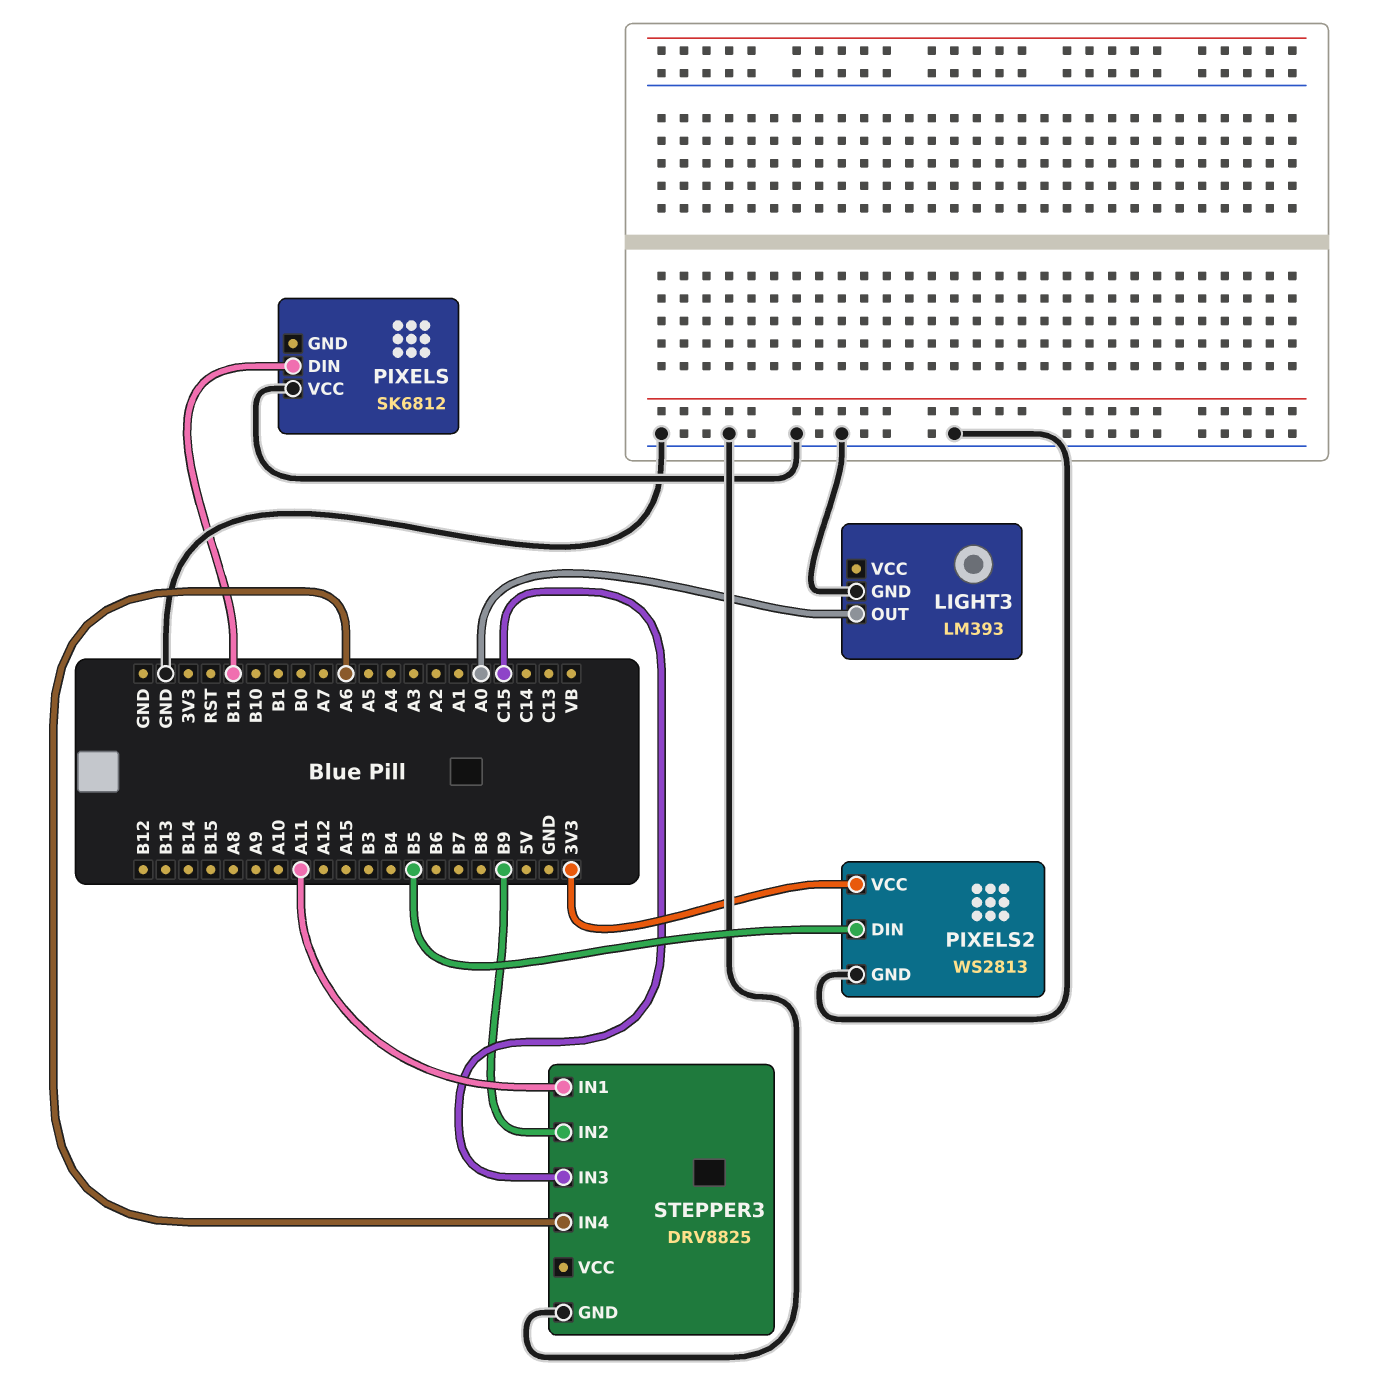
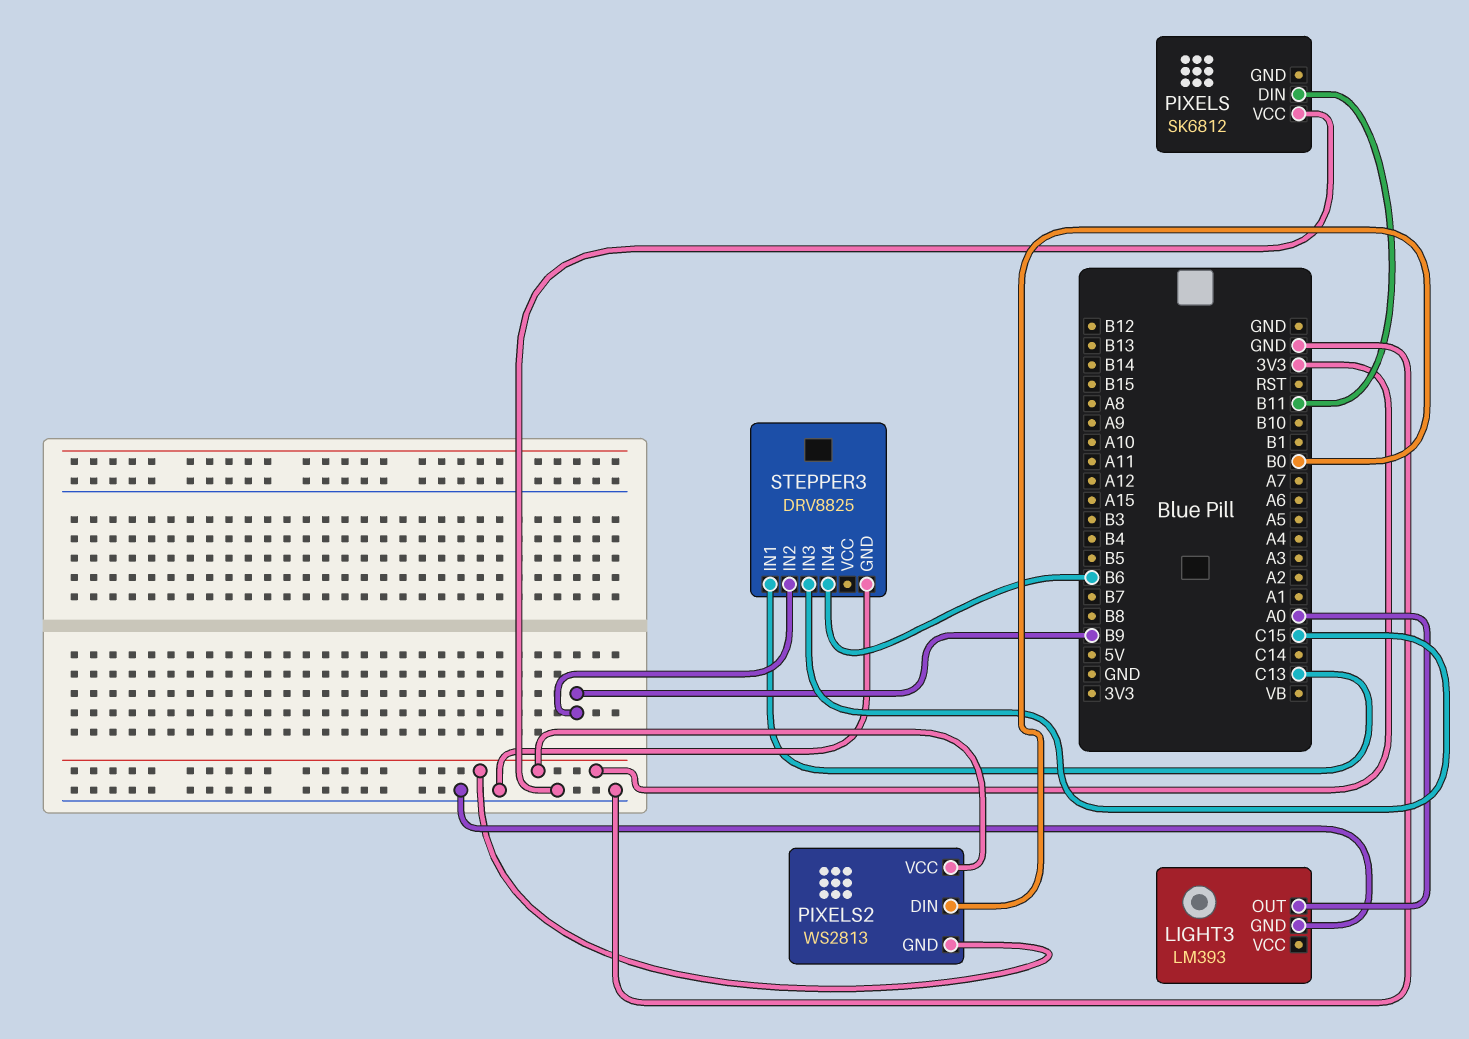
PIXELS2 pin DIN: B5 -> B0
PIXELS2 pin GND: GND -> 3V3
STEPPER3 pin IN1: A11 -> C13
STEPPER3 pin IN4: A6 -> B6

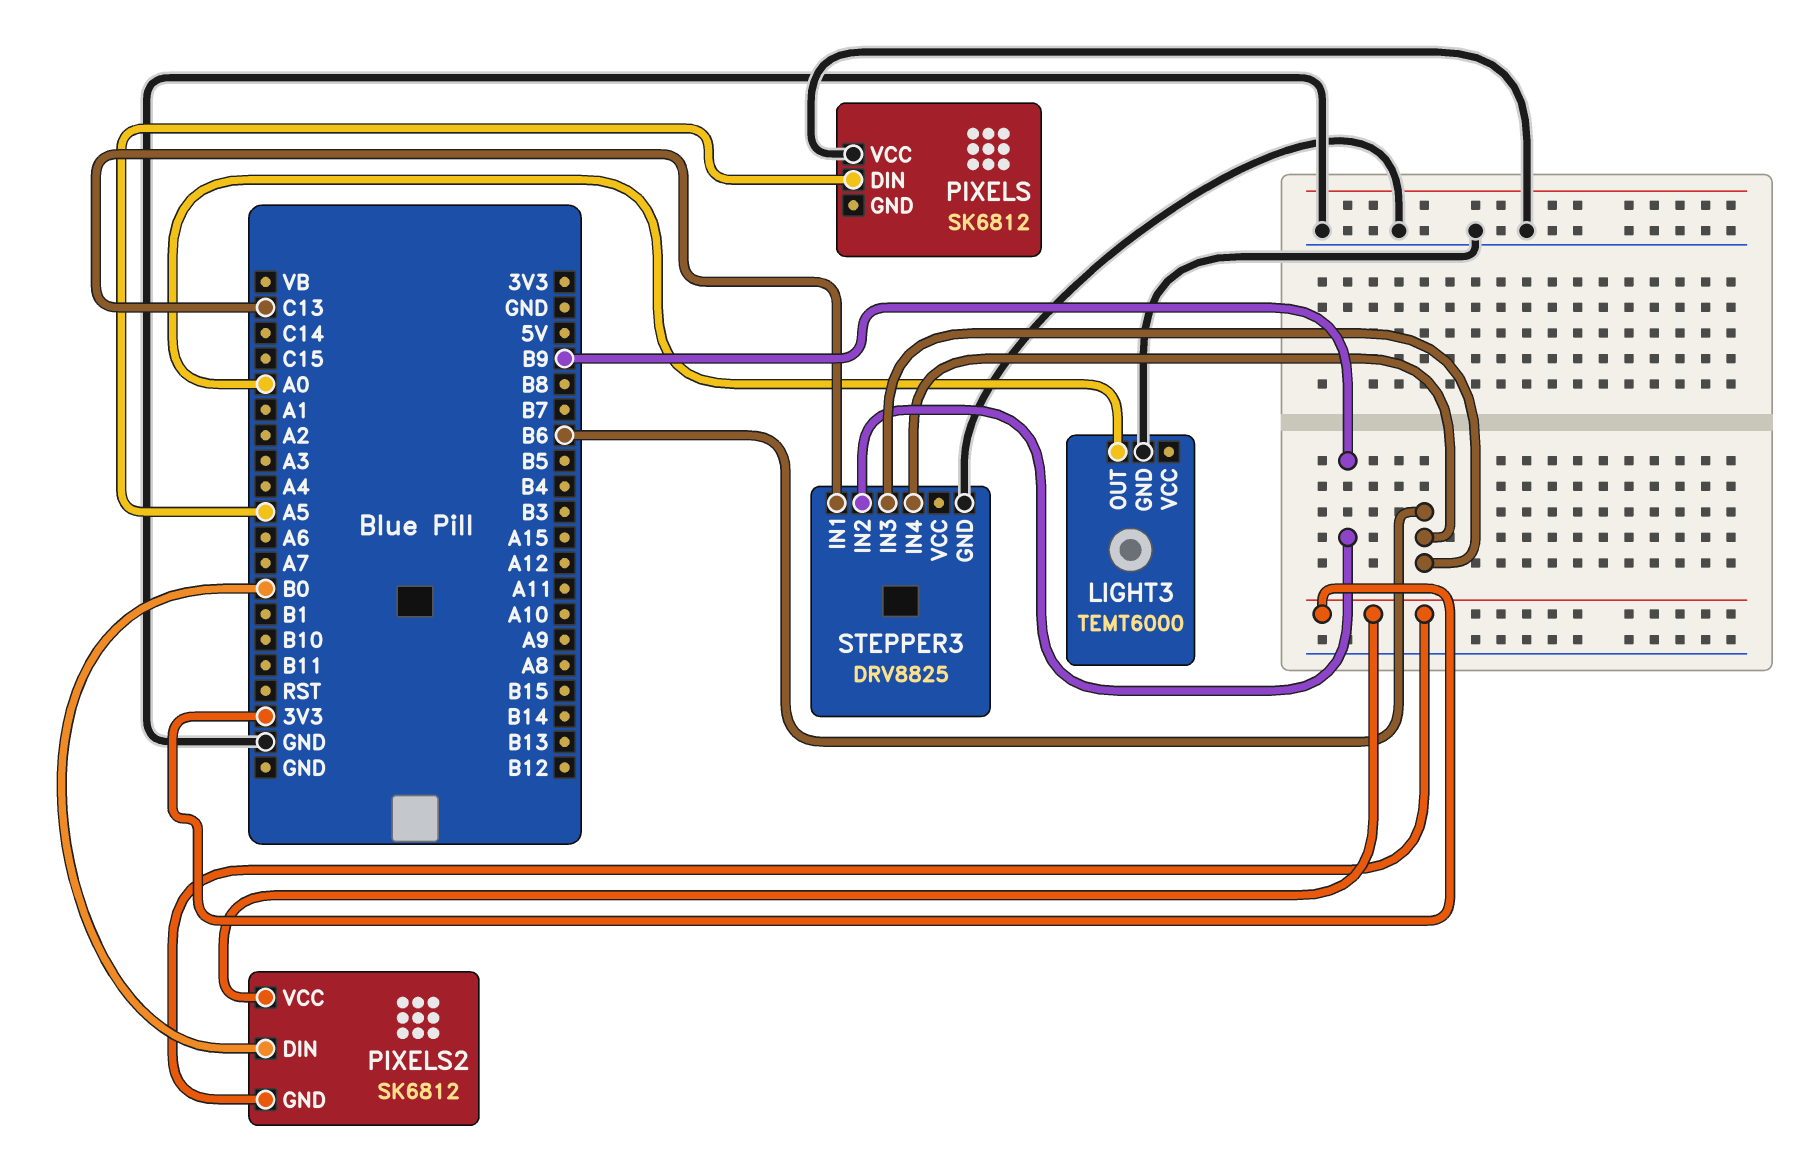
LIGHT3: LM393 -> TEMT6000
PIXELS pin DIN: B11 -> A5
PIXELS2: WS2813 -> SK6812
STEPPER3 pin IN3: C15 -> B6

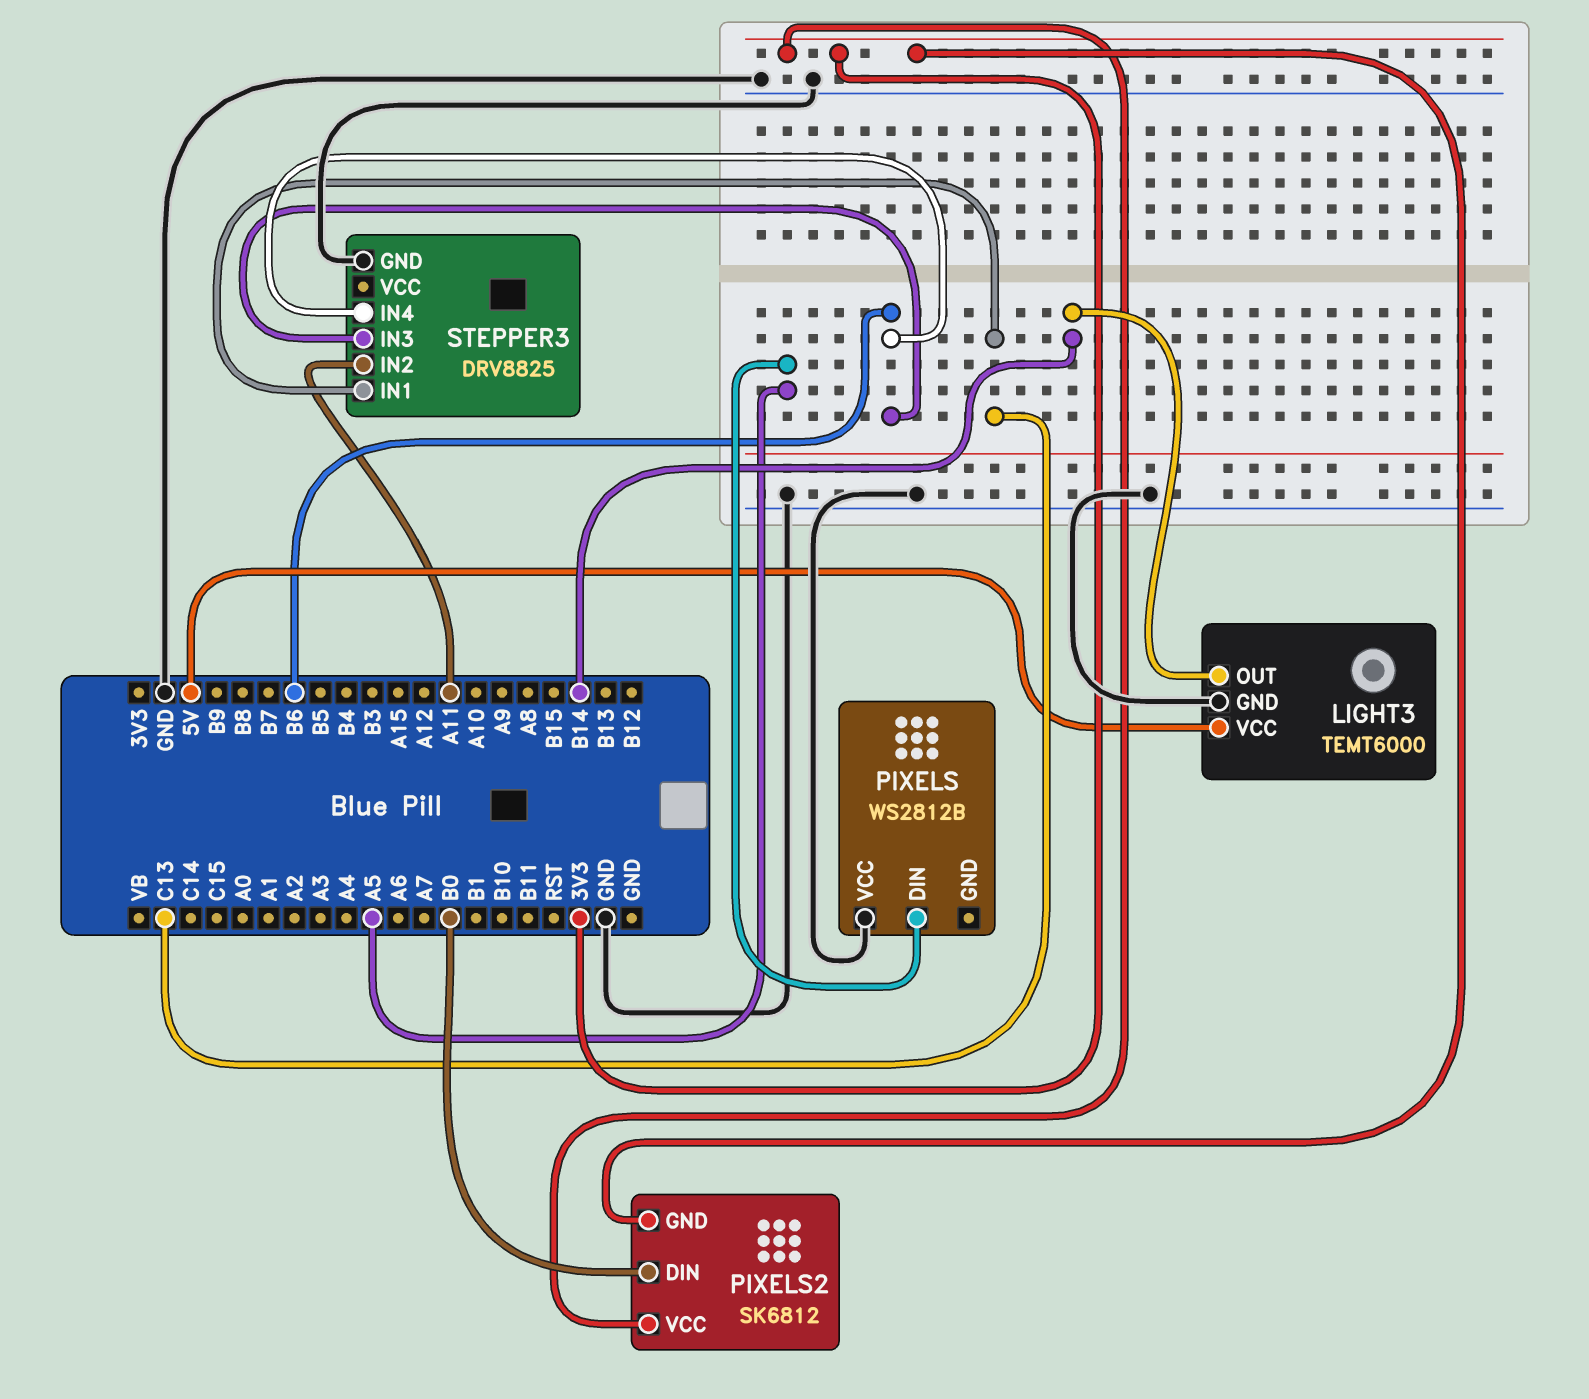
LIGHT3 pin OUT: A0 -> B14
LIGHT3 pin VCC: none -> 5V
PIXELS: SK6812 -> WS2812B
STEPPER3 pin IN2: B9 -> A11

